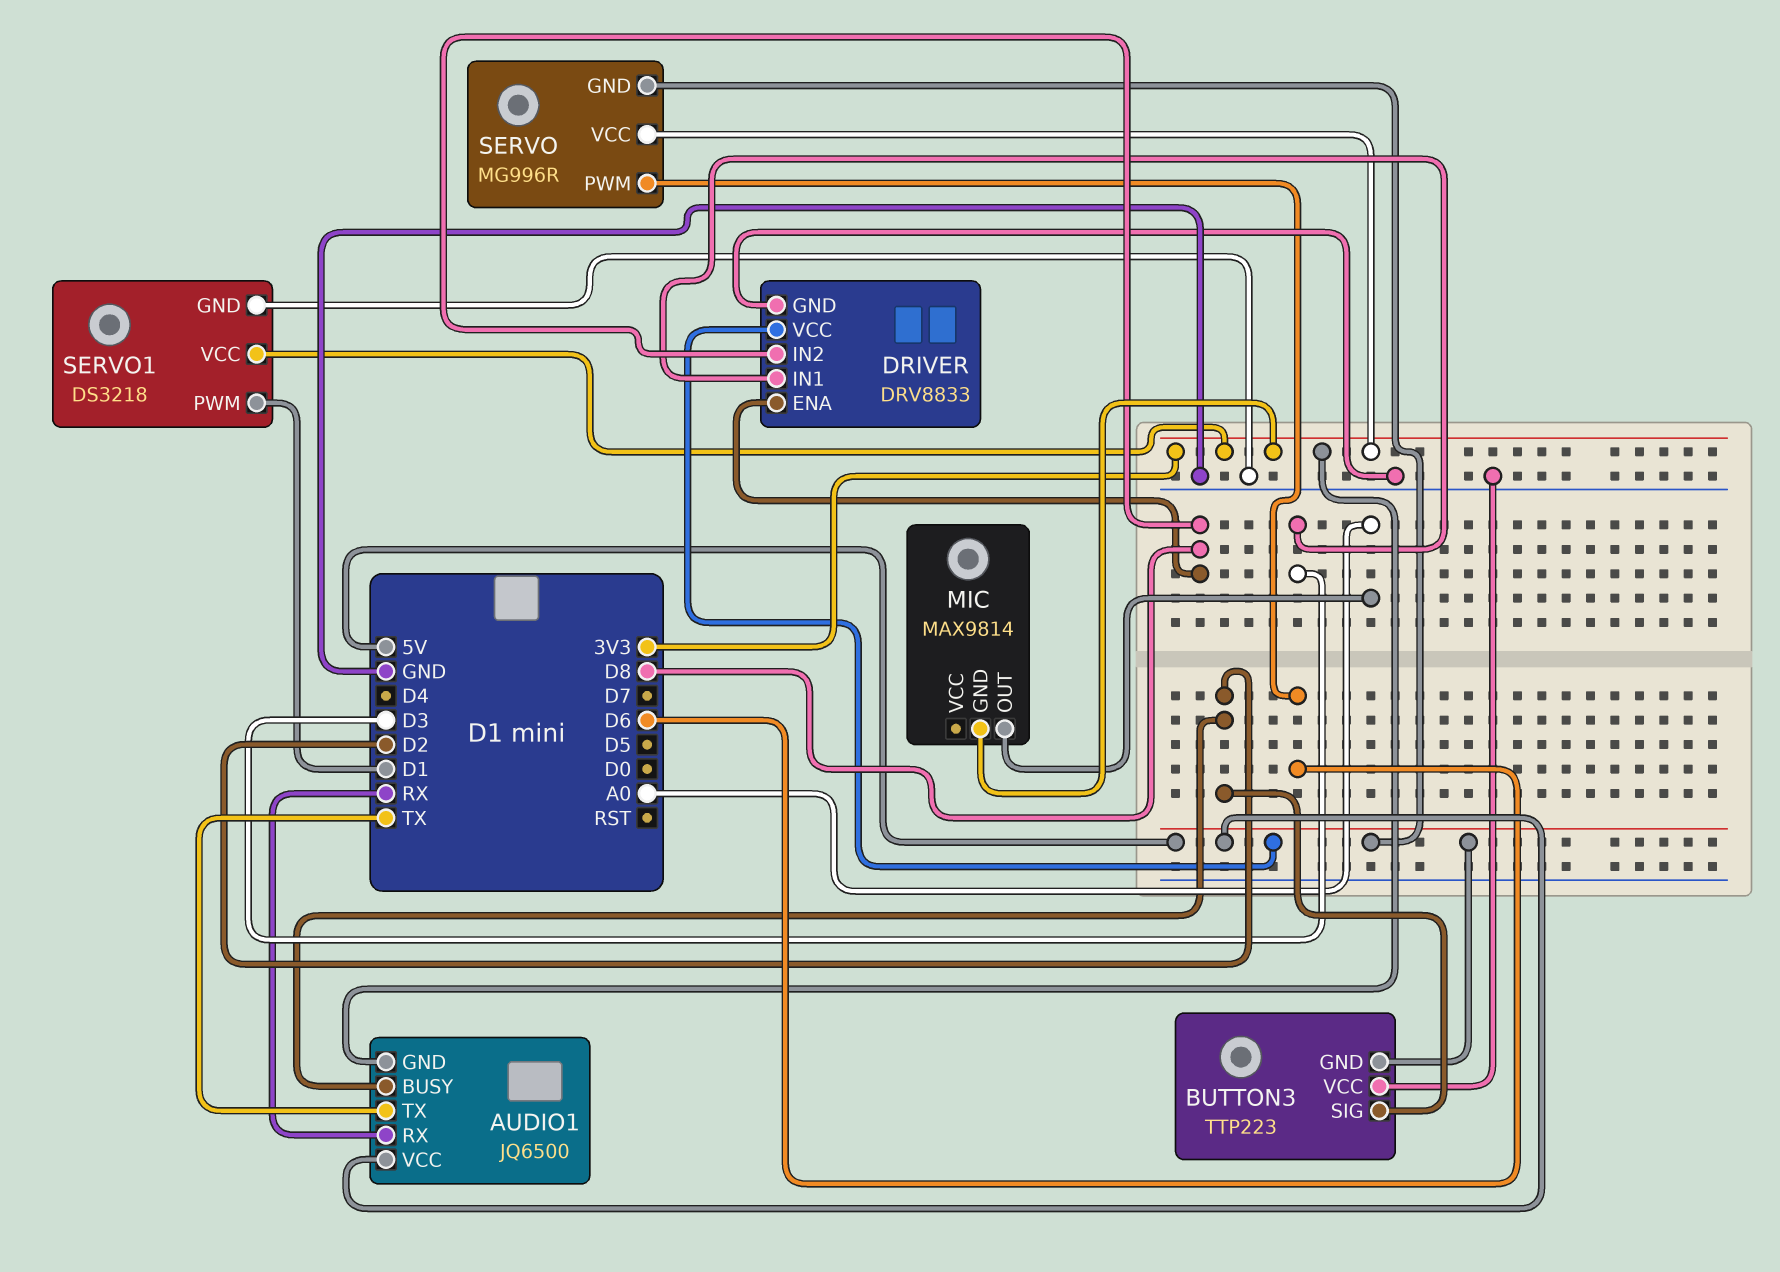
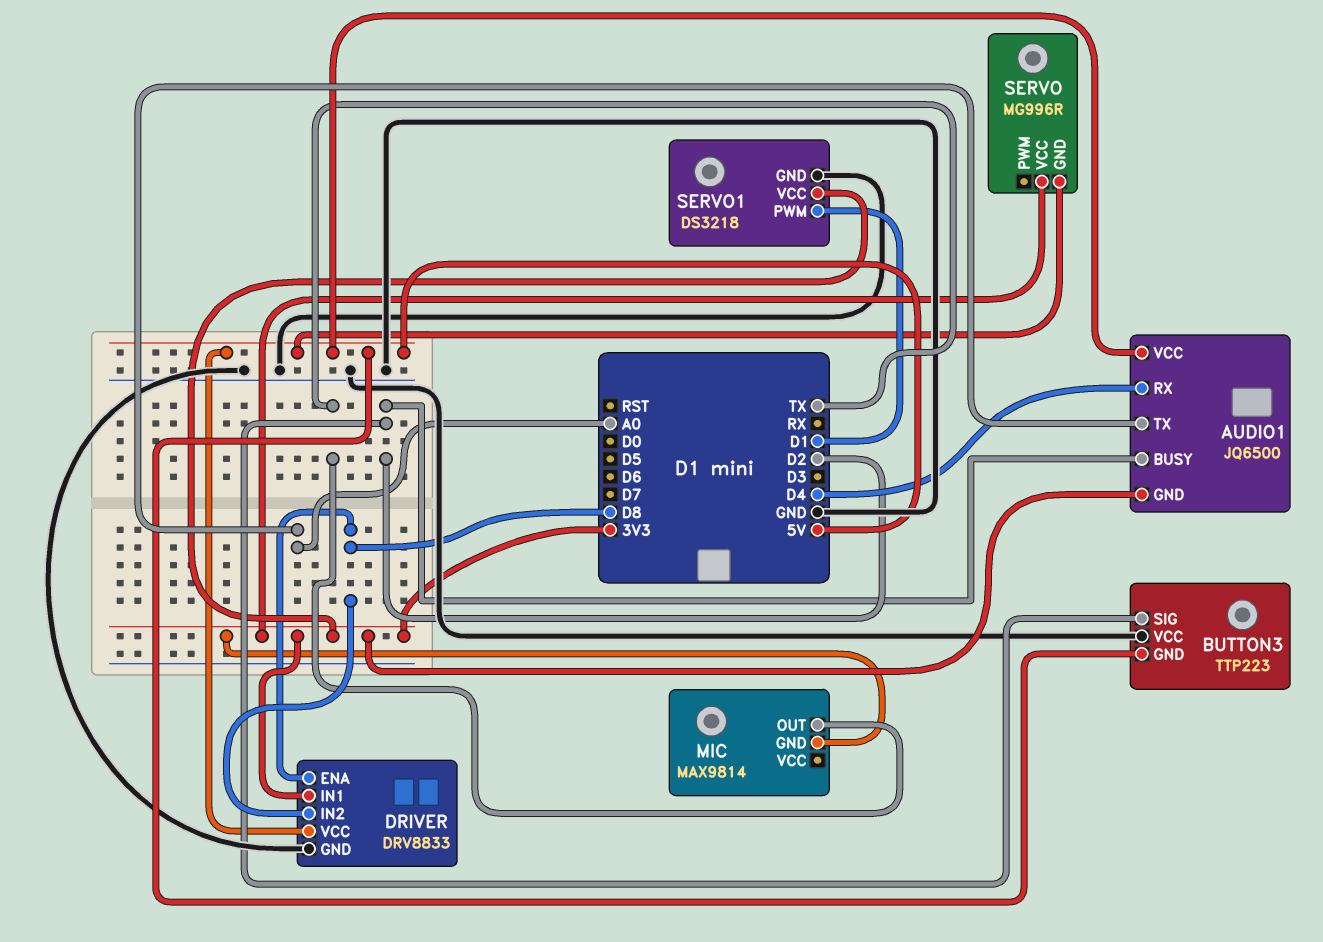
AUDIO1 pin RX: RX -> D4
AUDIO1 pin TX: TX -> A0
DRIVER pin IN1: D3 -> 3V3
MIC pin OUT: A0 -> TX
SERVO pin PWM: D6 -> none

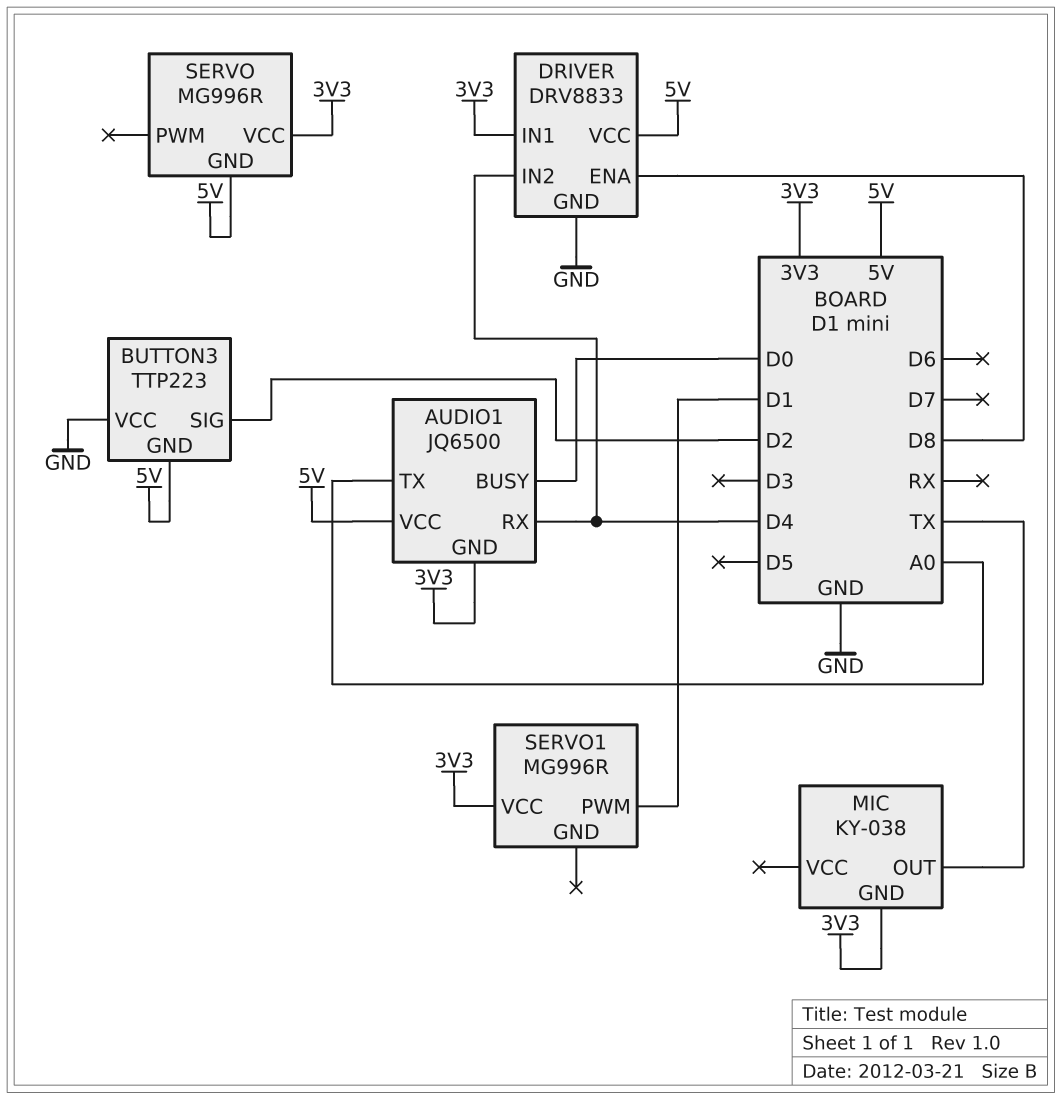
AUDIO1 pin BUSY: D2 -> D0
DRIVER pin IN2: D8 -> D4
MIC: MAX9814 -> KY-038
SERVO1: DS3218 -> MG996R
SERVO1 pin GND: GND -> none

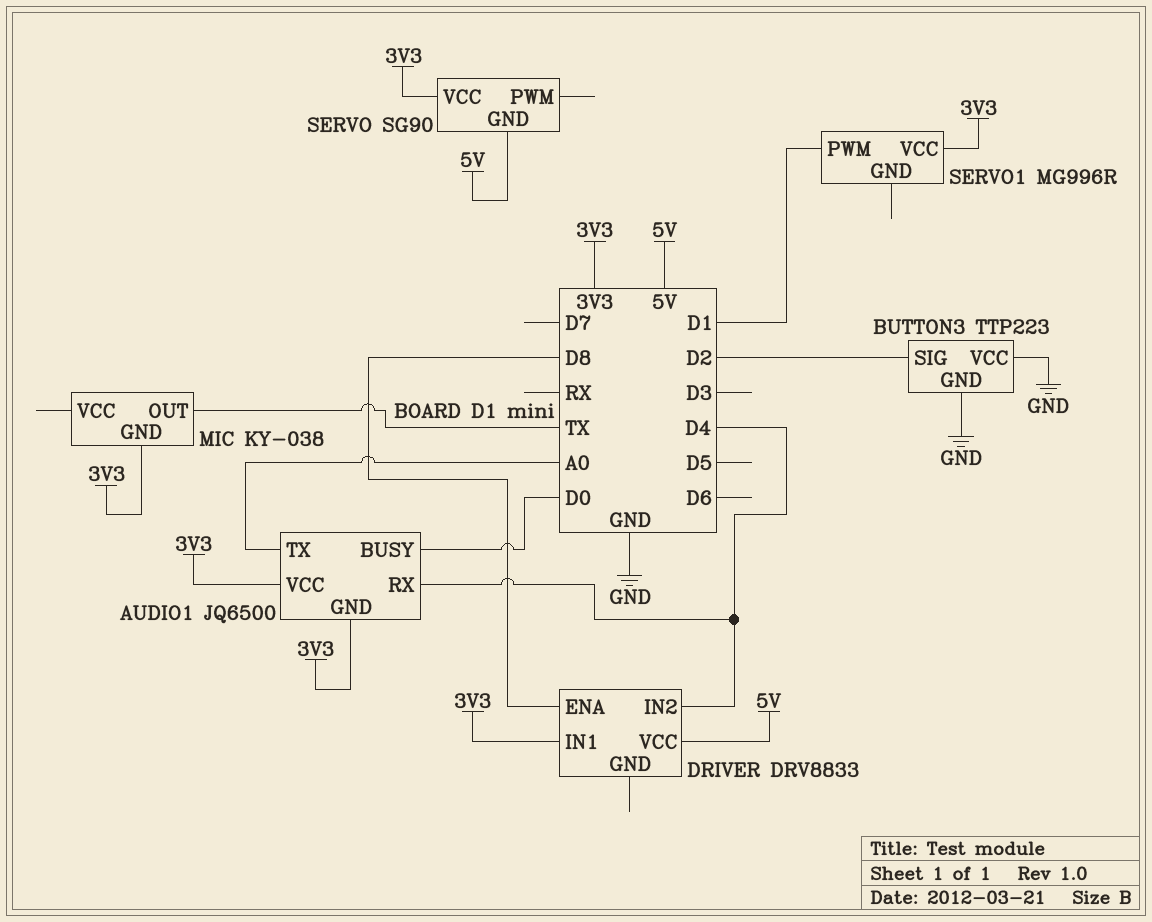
AUDIO1 pin VCC: 5V -> 3V3
BUTTON3 pin GND: 5V -> GND
DRIVER pin GND: GND -> none
SERVO: MG996R -> SG90

